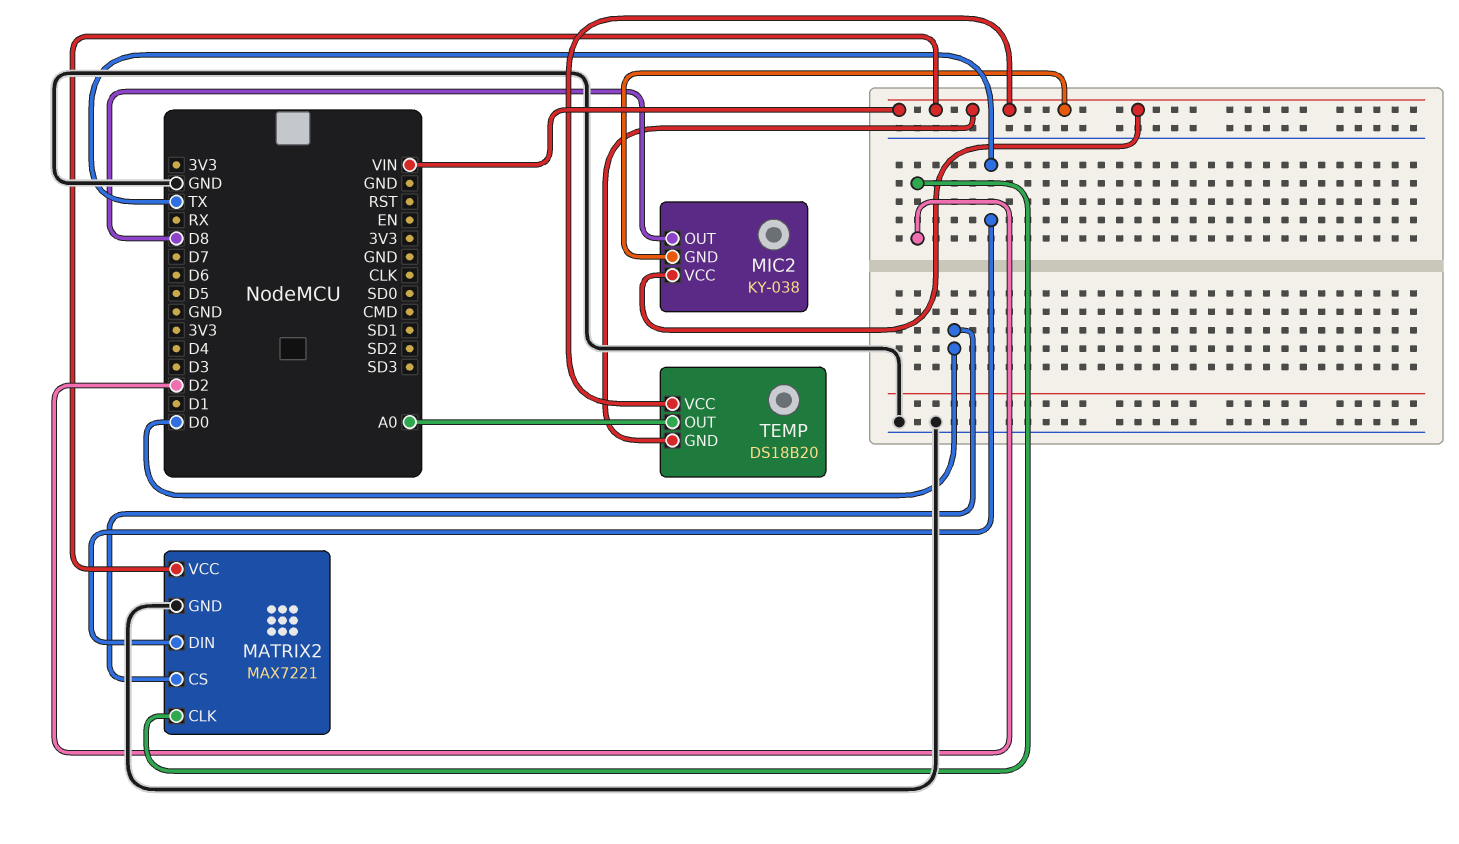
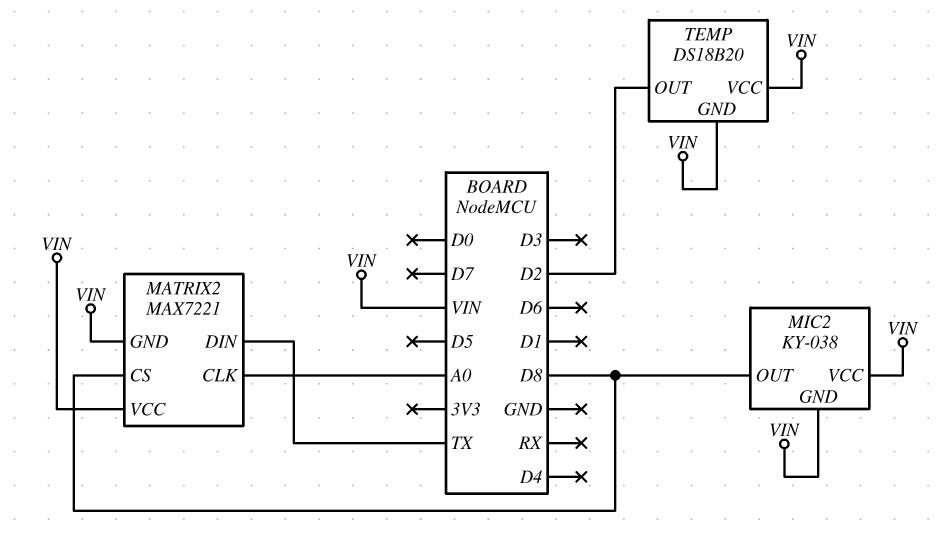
MATRIX2 pin CLK: D2 -> A0
MATRIX2 pin CS: D0 -> D8
MATRIX2 pin GND: GND -> VIN
TEMP pin OUT: A0 -> D2

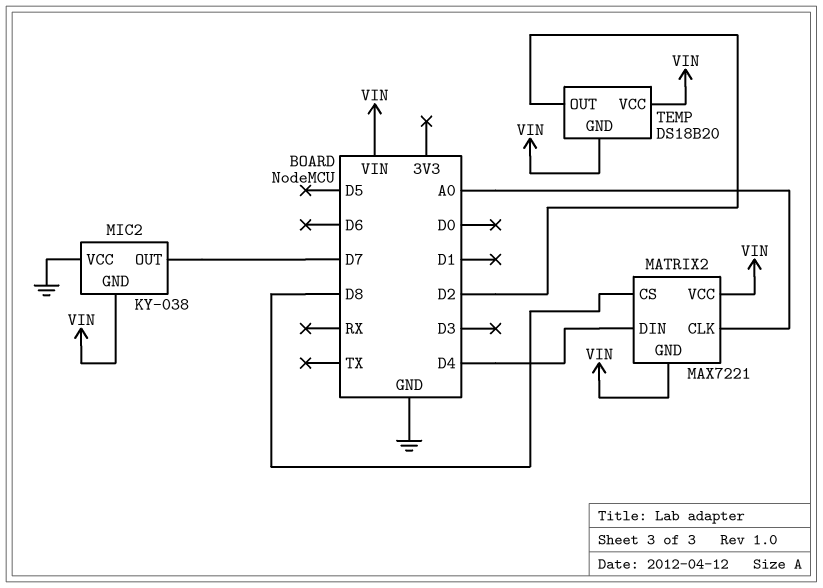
MATRIX2 pin DIN: TX -> D4
MIC2 pin OUT: D8 -> D7
MIC2 pin VCC: VIN -> GND

